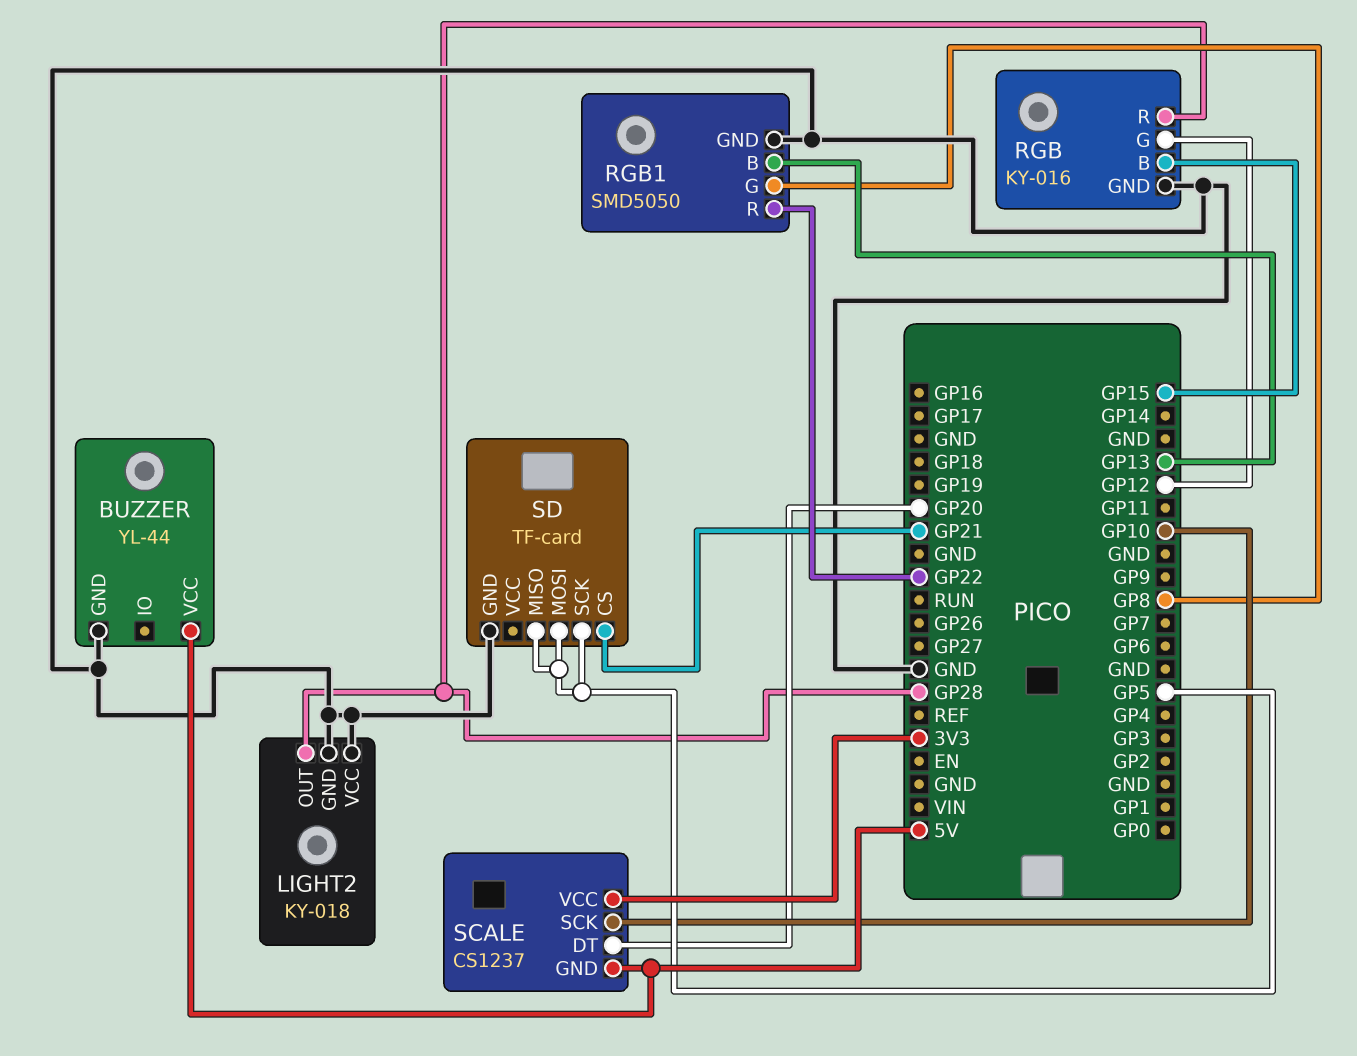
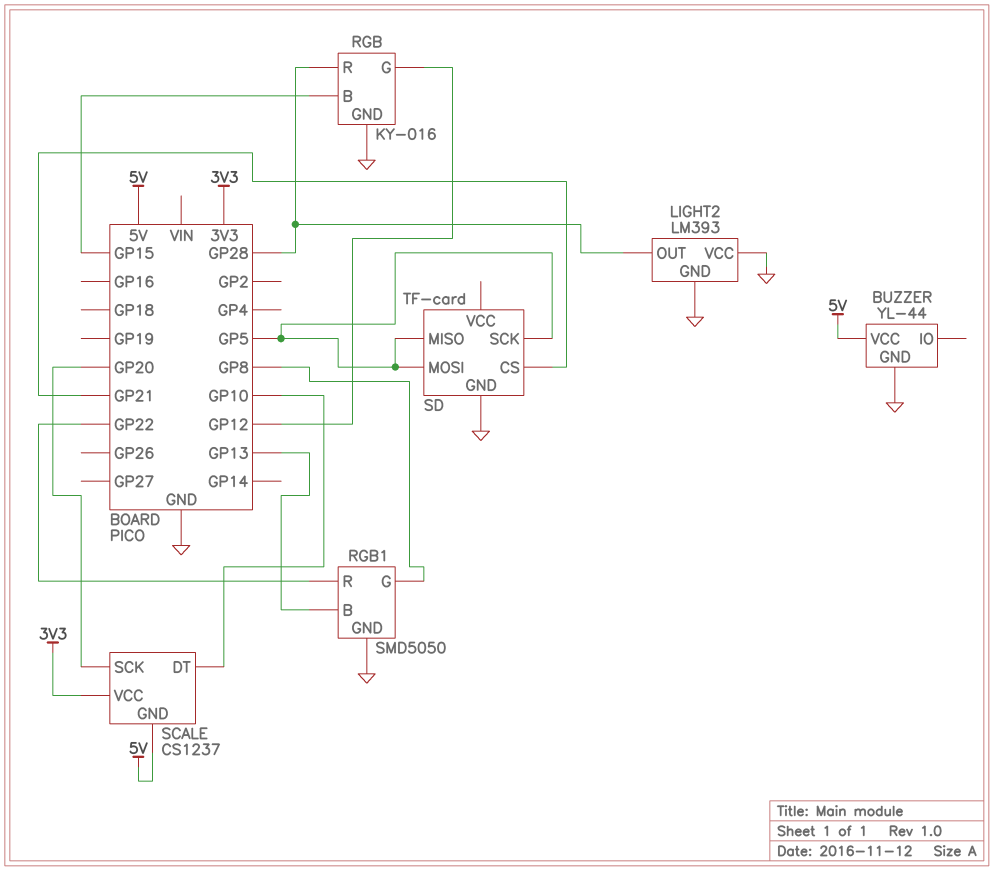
LIGHT2: KY-018 -> LM393
SCALE pin DT: GP20 -> GP10
SCALE pin SCK: GP10 -> GP20

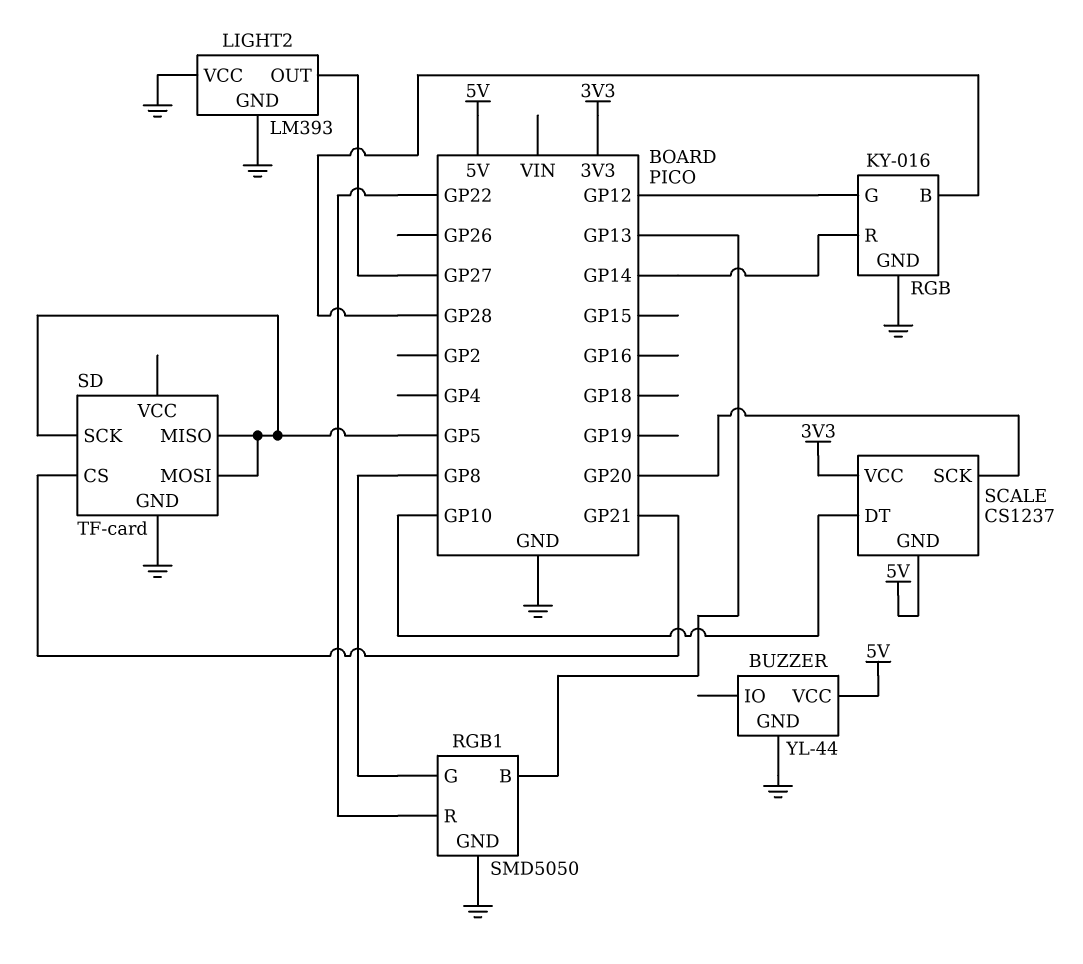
LIGHT2 pin OUT: GP28 -> GP27
RGB pin B: GP15 -> GP28
RGB pin R: GP28 -> GP14

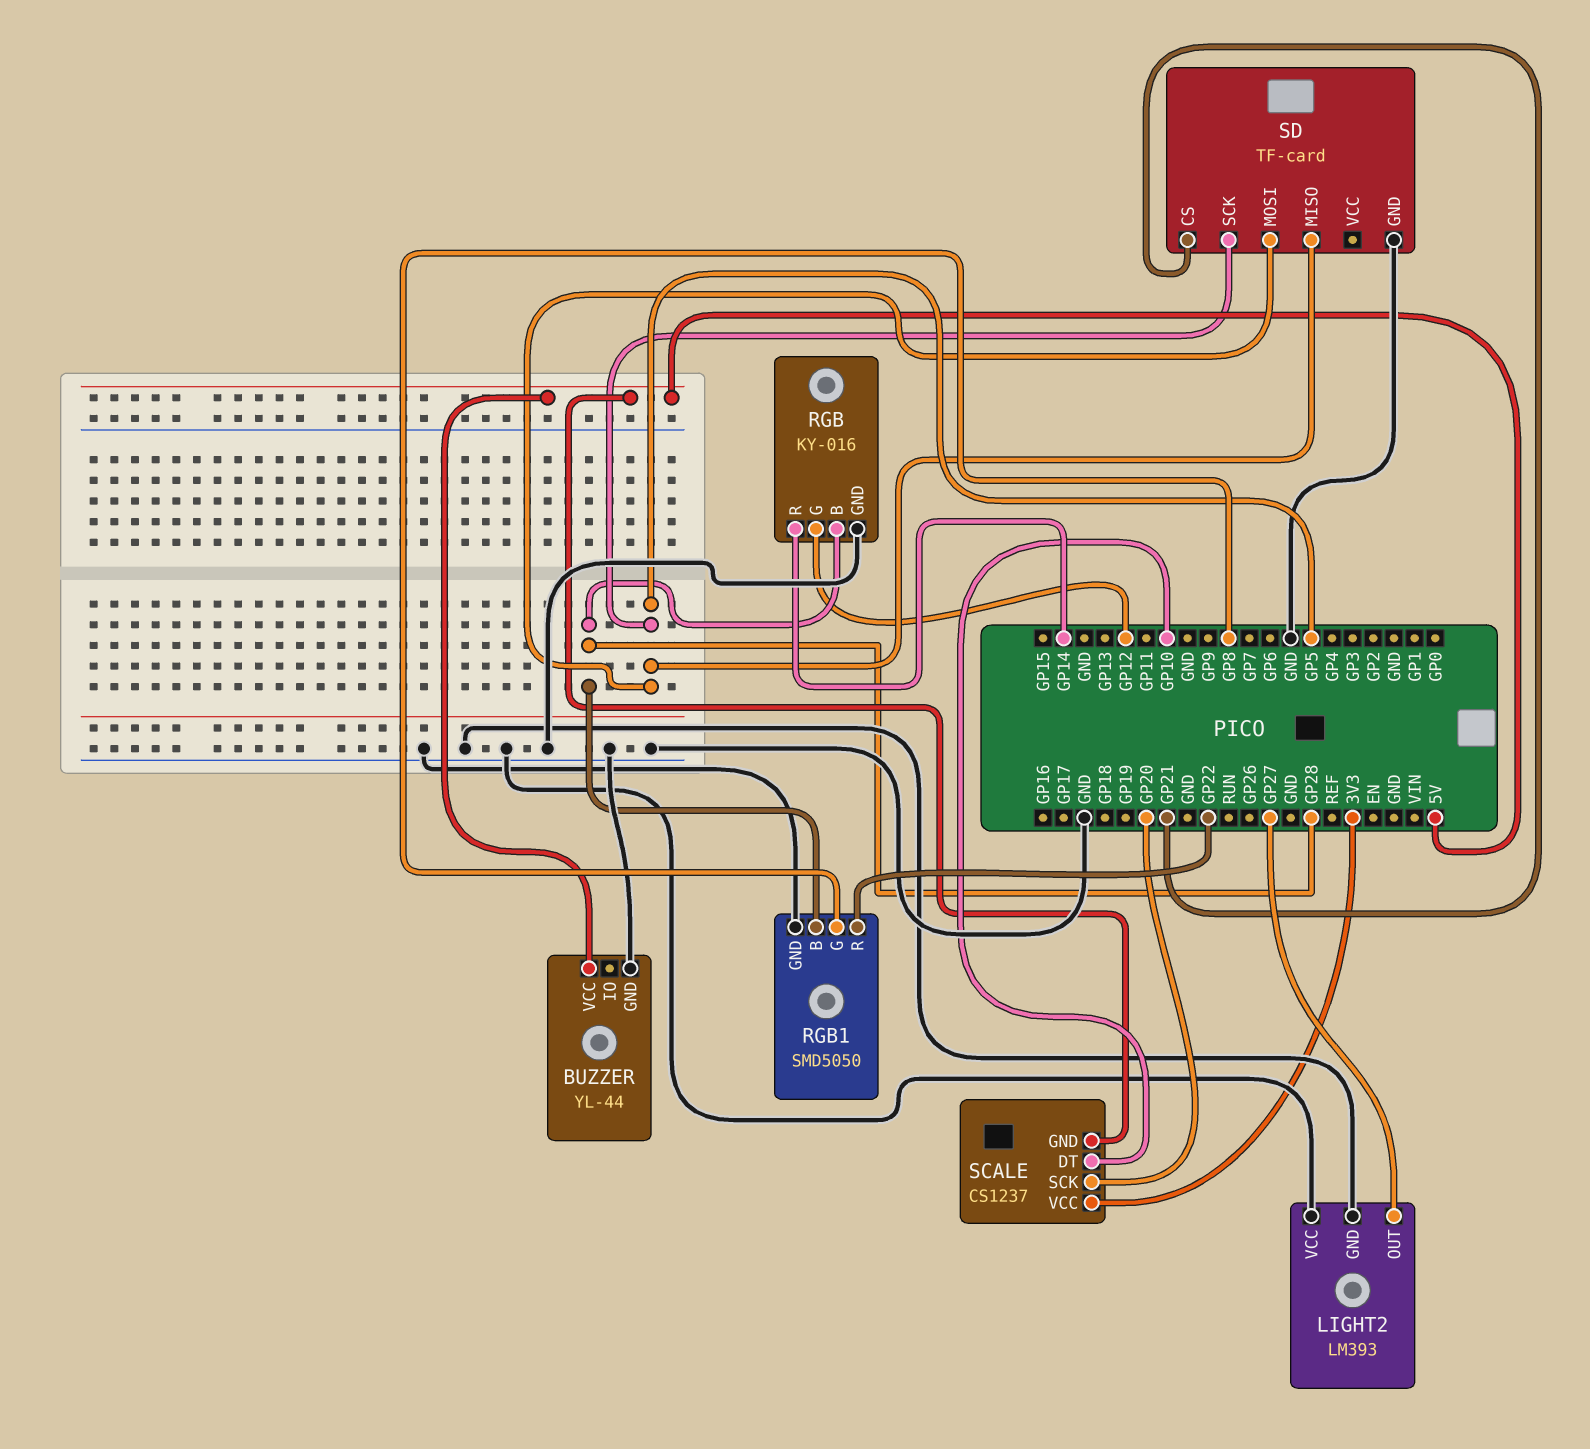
RGB1 pin B: GP13 -> GP28

